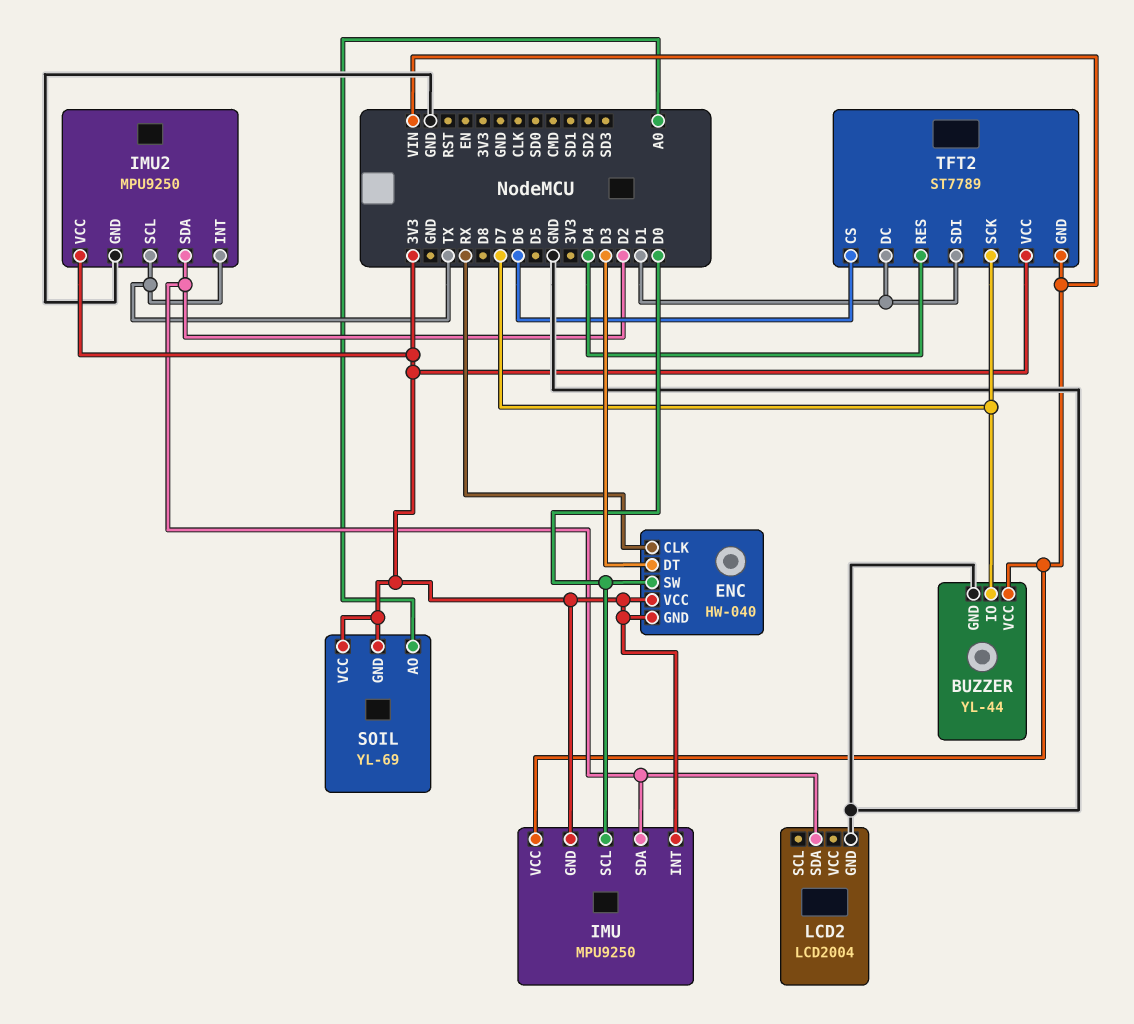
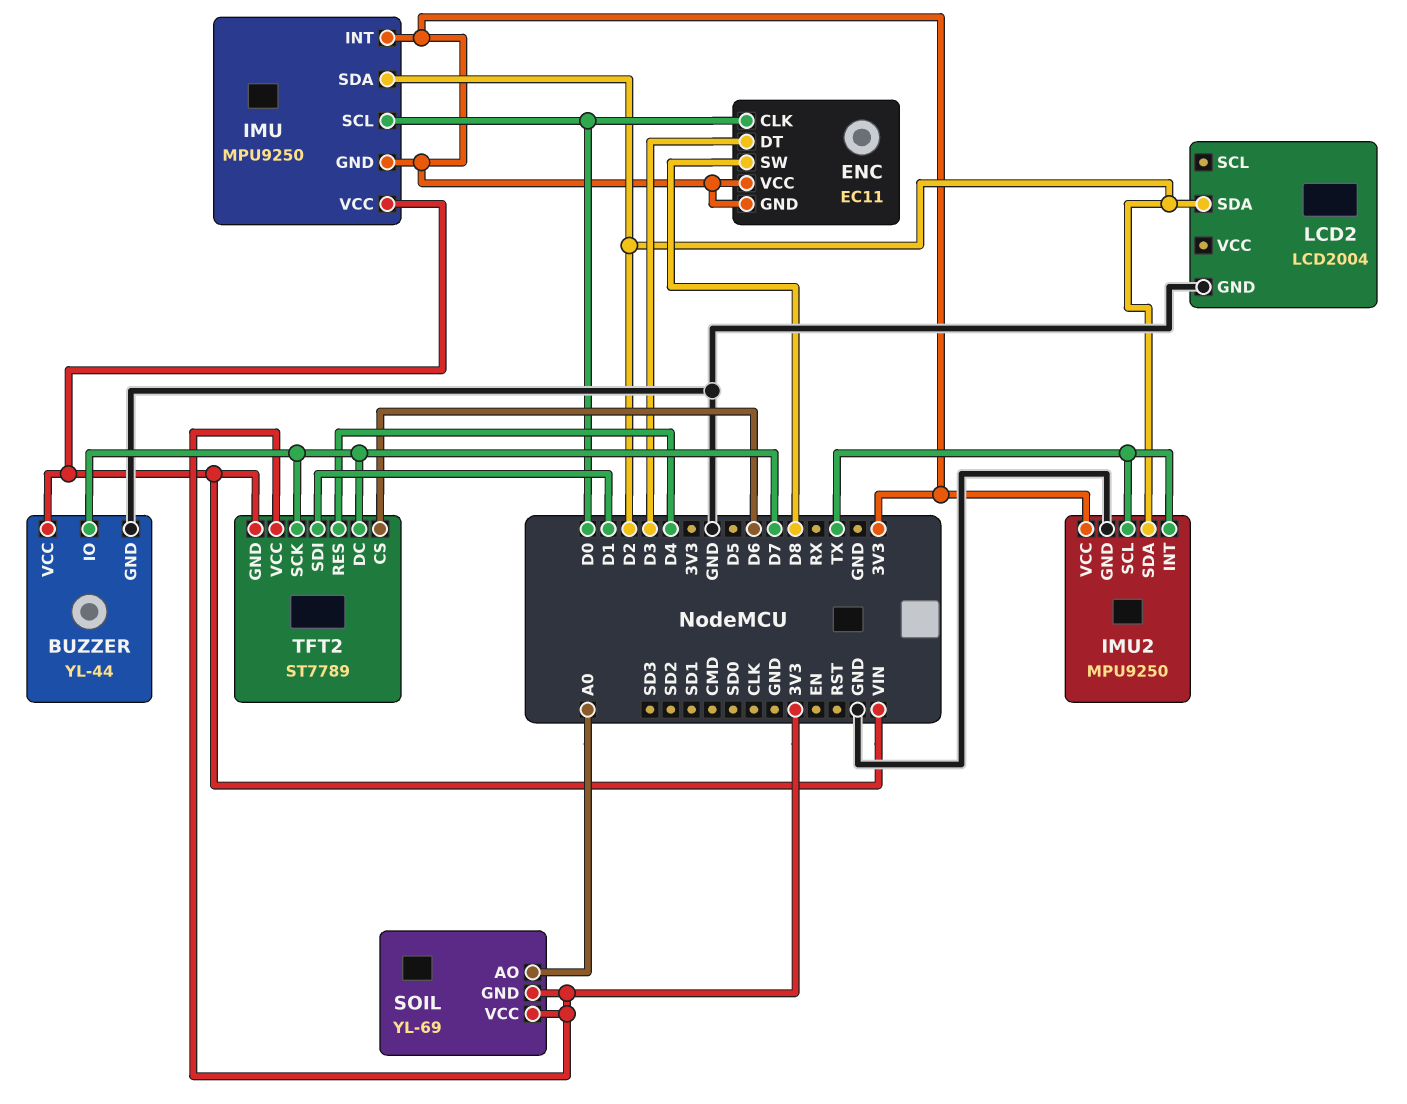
ENC: HW-040 -> EC11
ENC pin CLK: RX -> D0
ENC pin SW: D0 -> D8
TFT2 pin DC: D1 -> D7

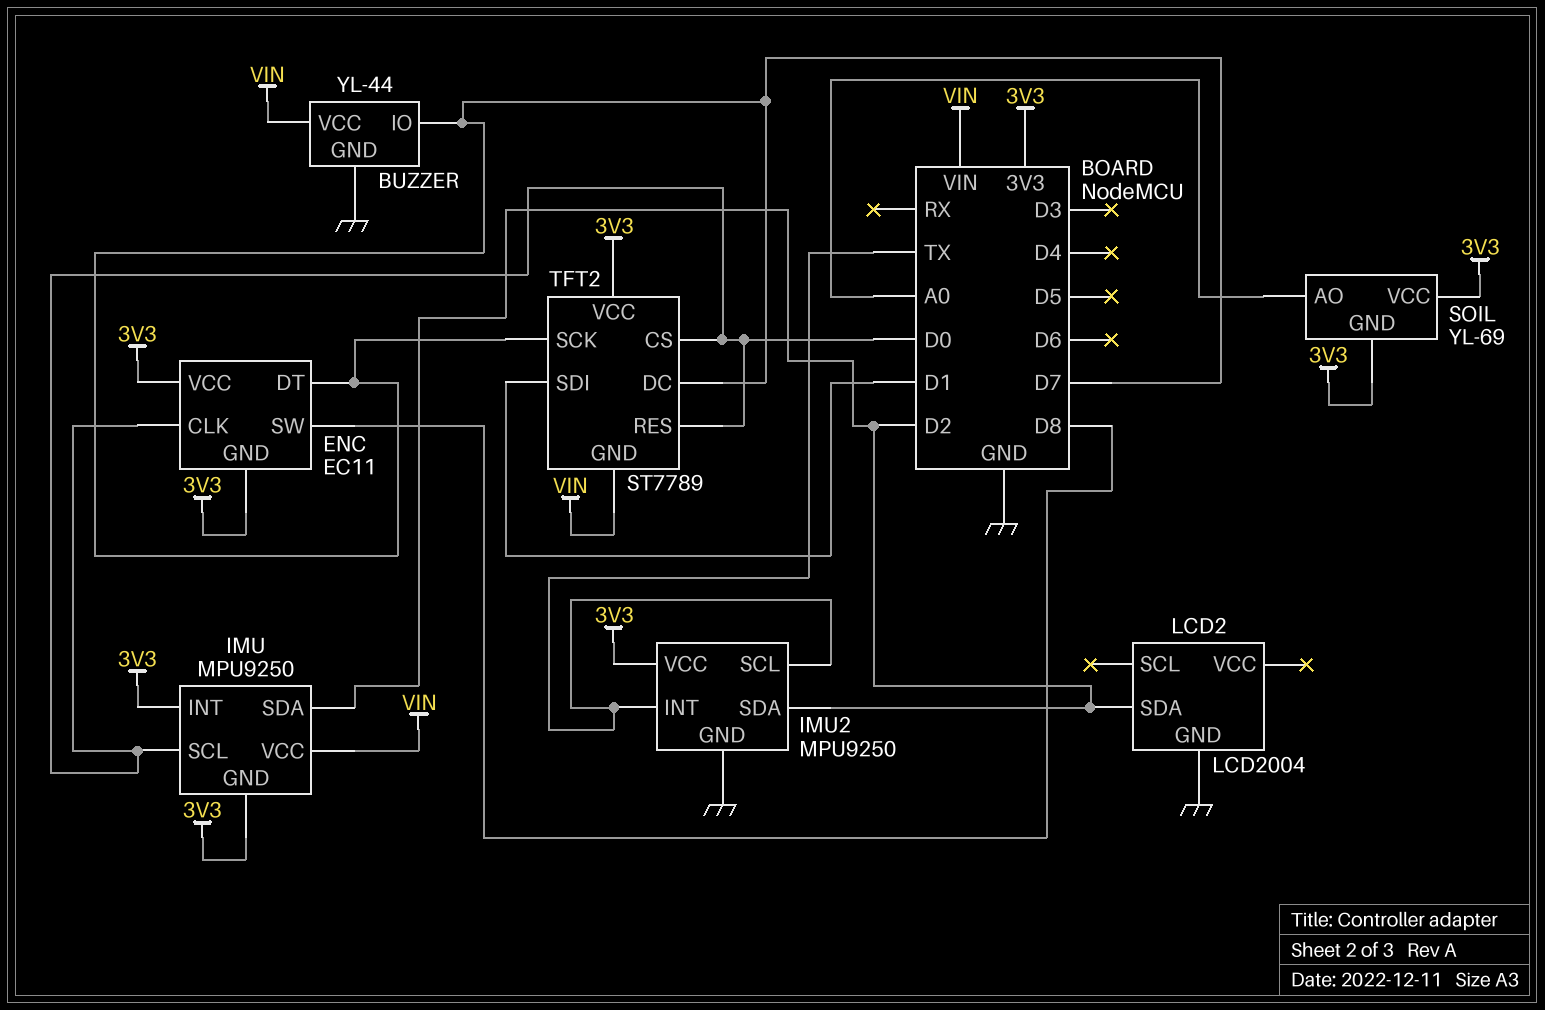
ENC pin DT: D3 -> D7
TFT2 pin CS: D6 -> D0
TFT2 pin RES: D4 -> D0

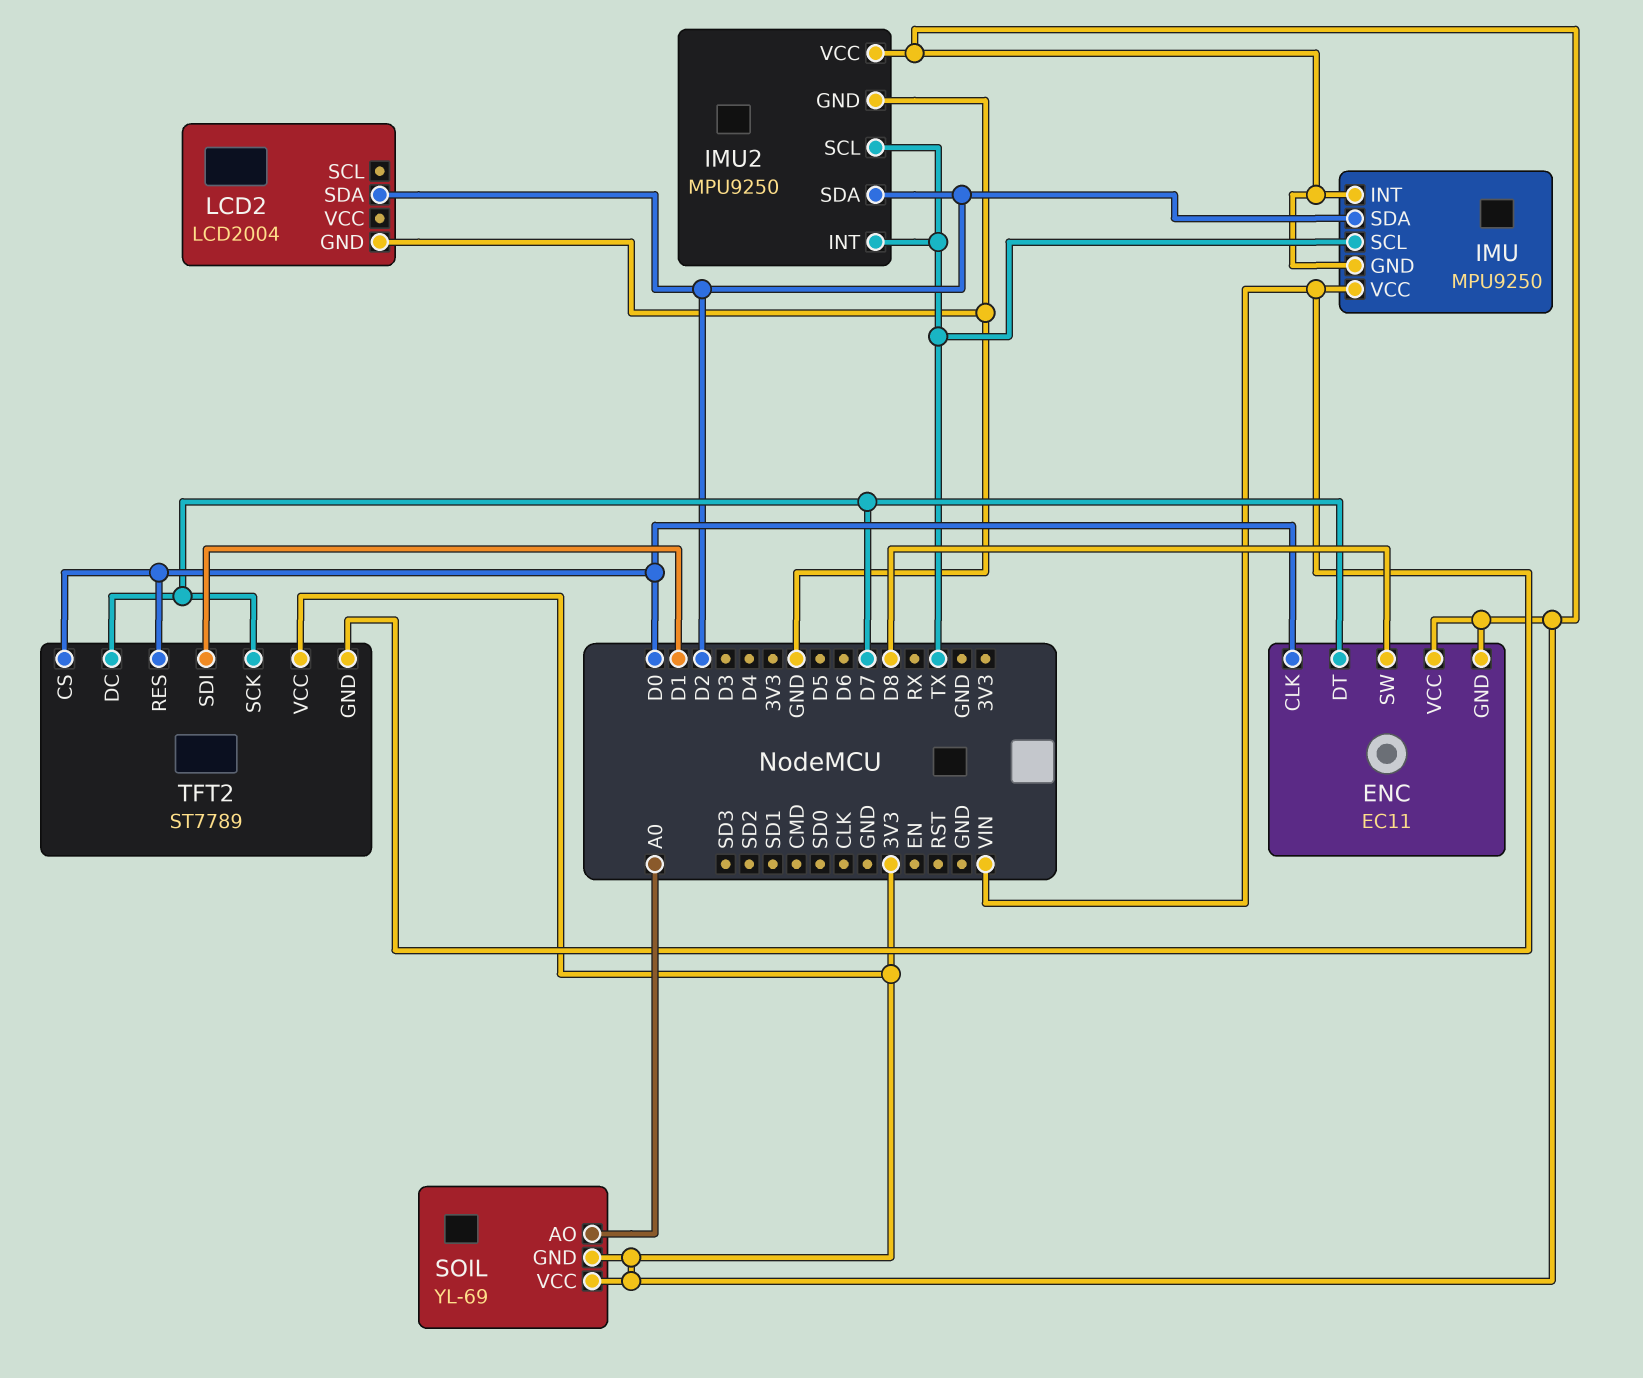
BUZZER: YL-44 -> none
BUZZER pin GND: GND -> none
BUZZER pin IO: D7 -> none
BUZZER pin VCC: VIN -> none
IMU pin SCL: D0 -> TX

